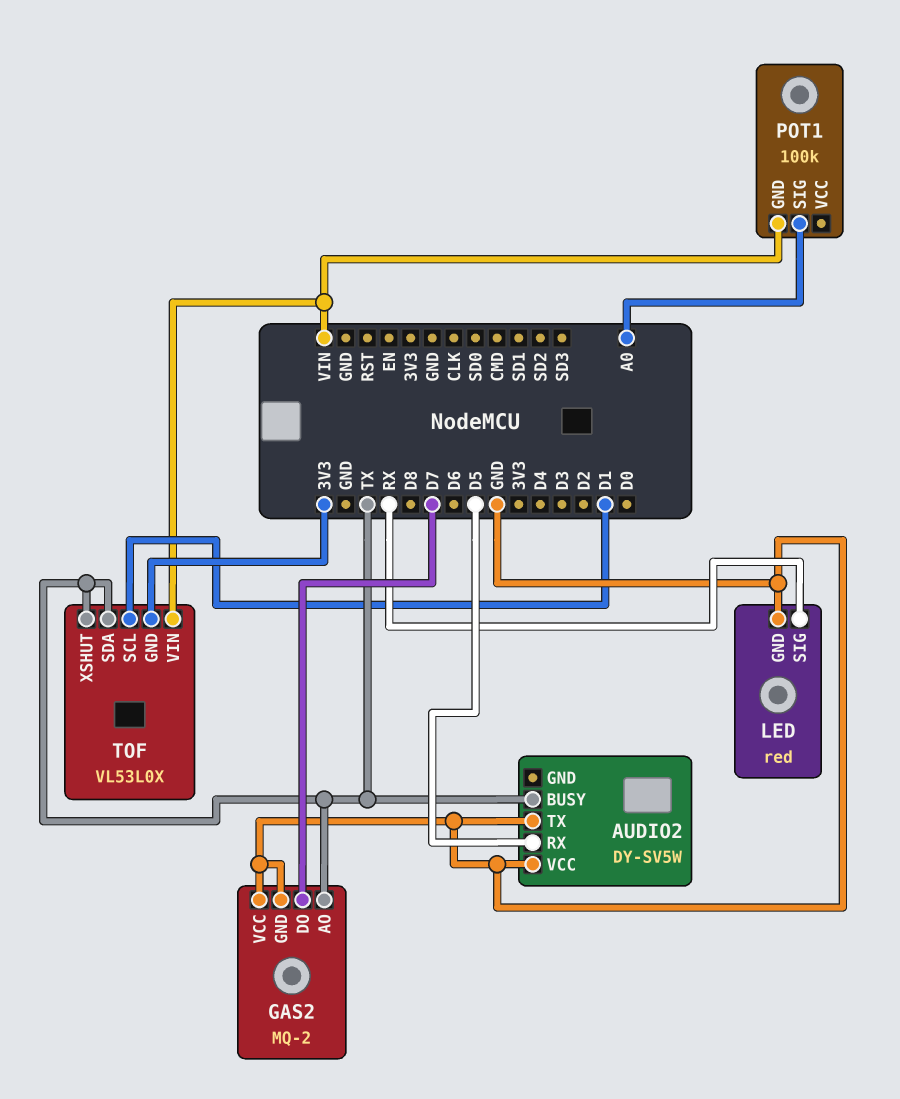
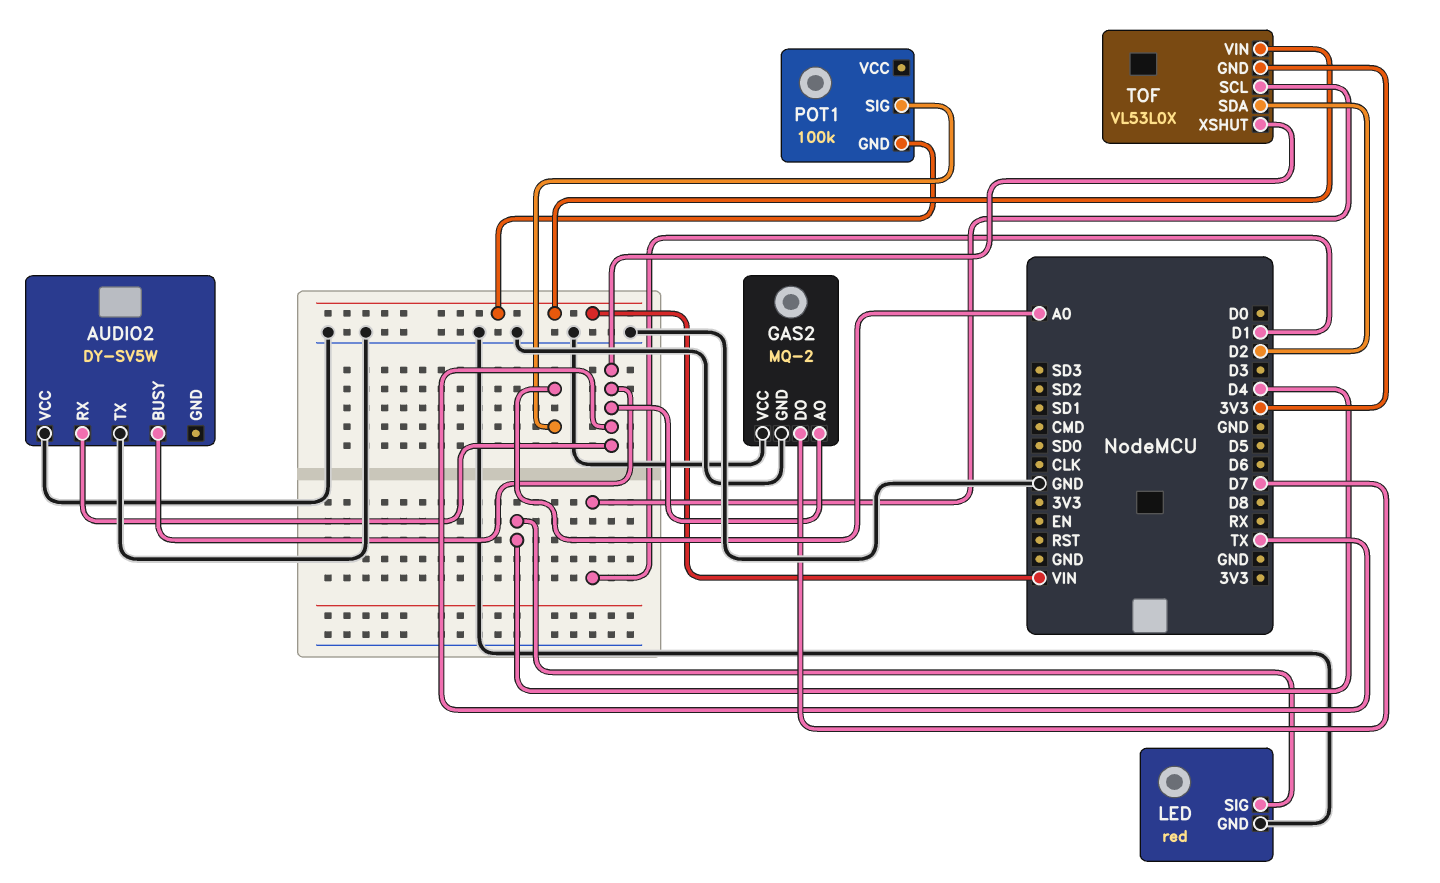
AUDIO2 pin RX: D5 -> TX
LED pin SIG: RX -> D4
TOF pin SDA: TX -> D2

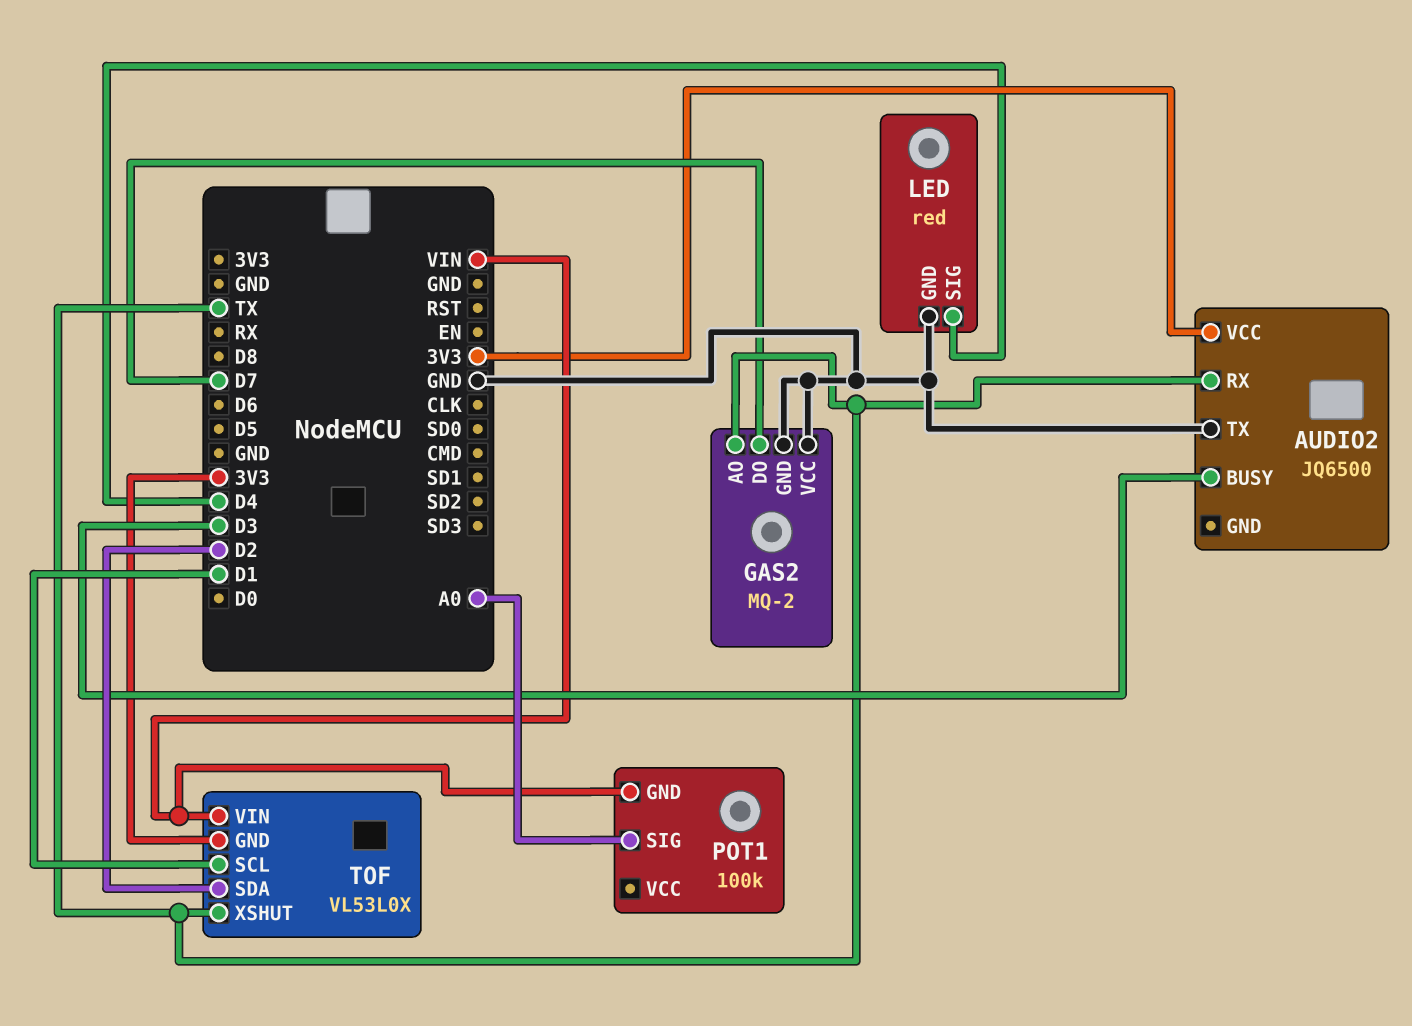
AUDIO2: DY-SV5W -> JQ6500
AUDIO2 pin BUSY: TX -> D3
AUDIO2 pin VCC: GND -> 3V3

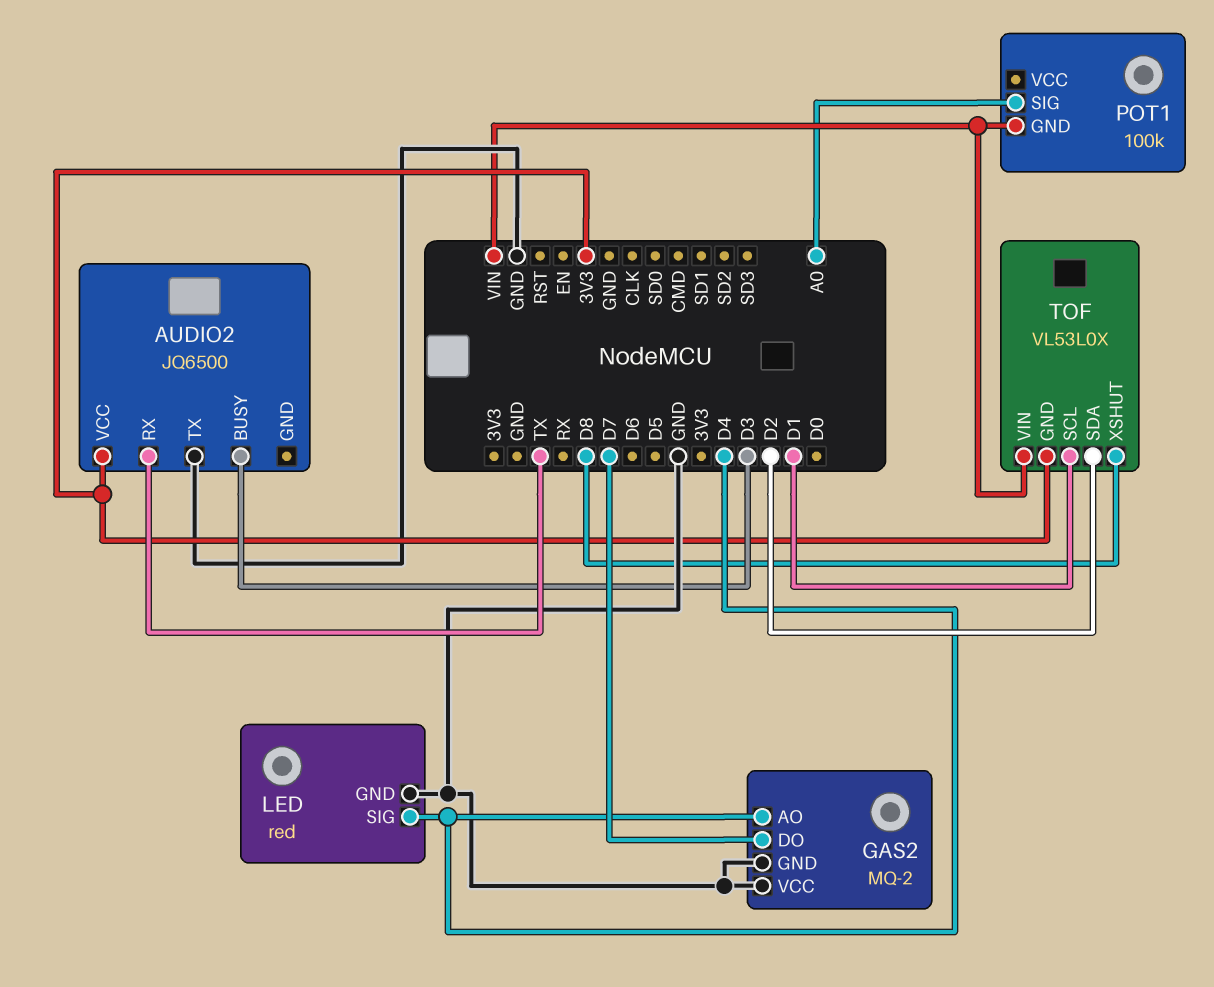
GAS2 pin AO: TX -> D4
TOF pin XSHUT: TX -> D8

